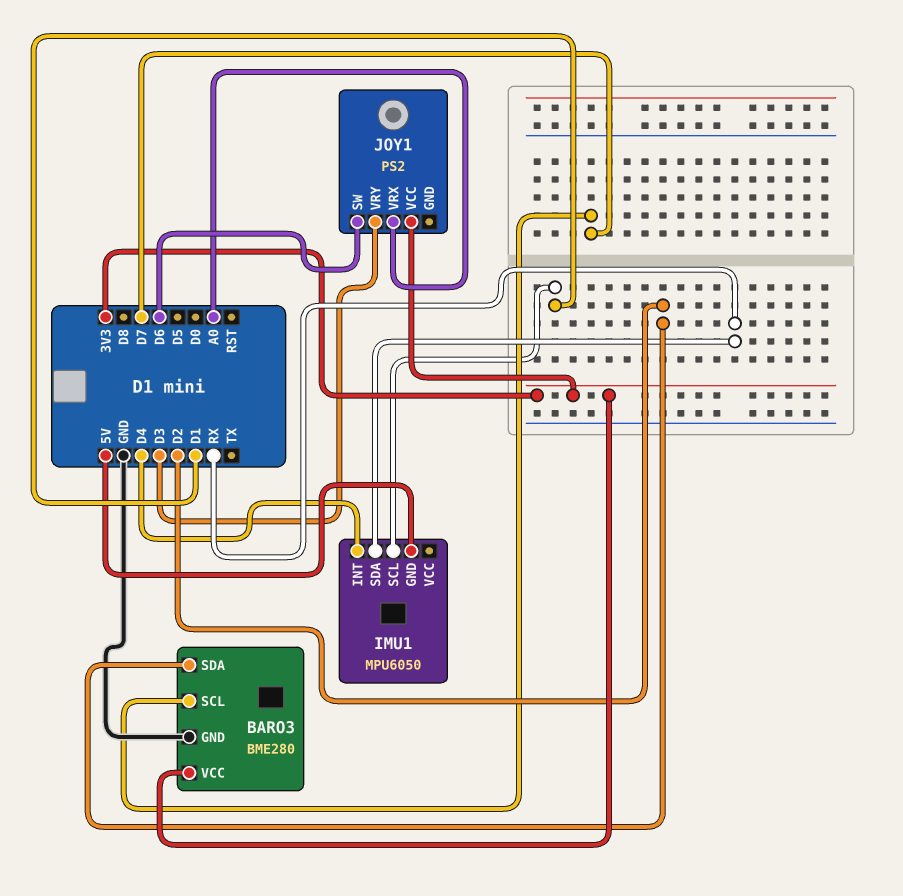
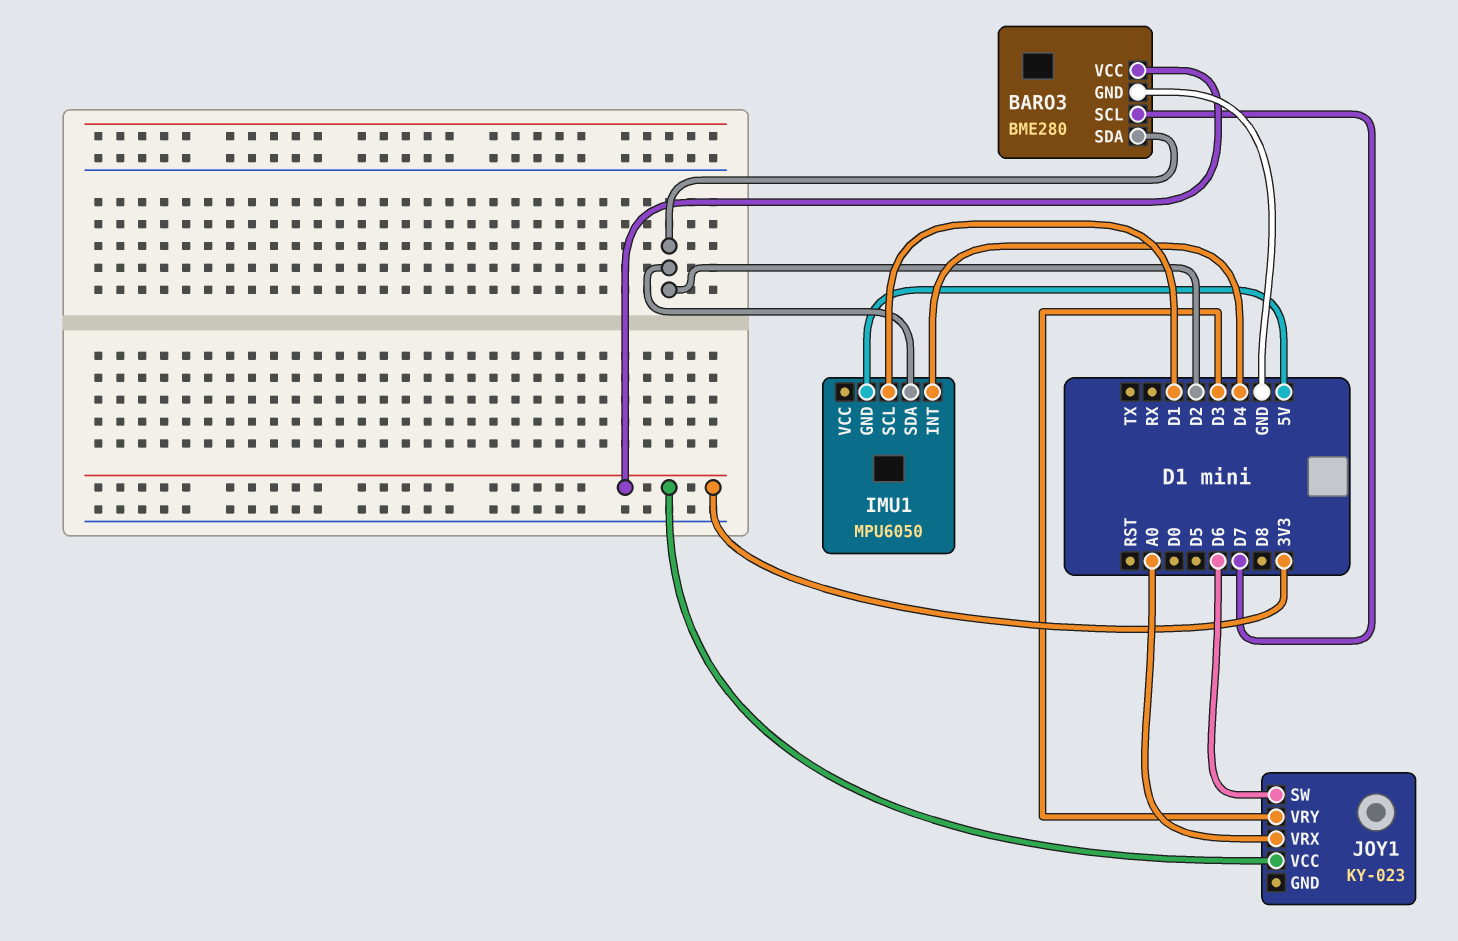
IMU1 pin SDA: RX -> D2
JOY1: PS2 -> KY-023

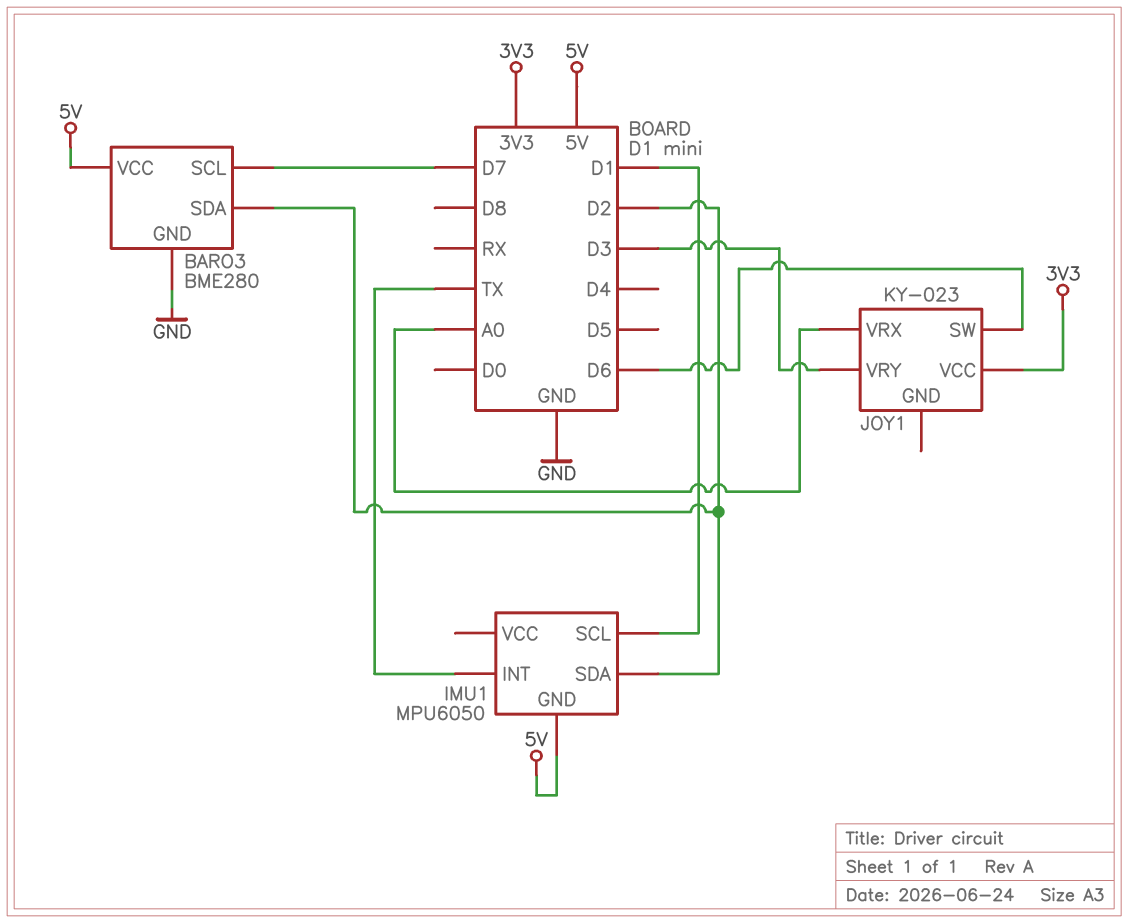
BARO3 pin VCC: 3V3 -> 5V
IMU1 pin INT: D4 -> TX

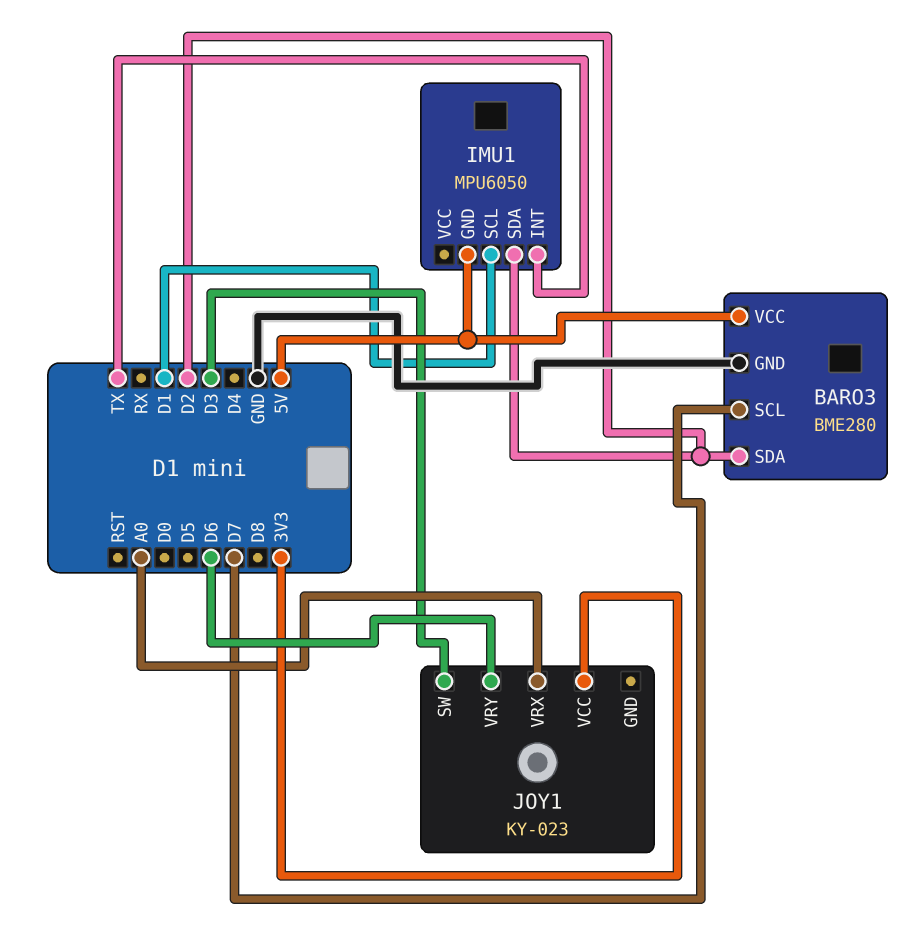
JOY1 pin SW: D6 -> D3
JOY1 pin VRY: D3 -> D6

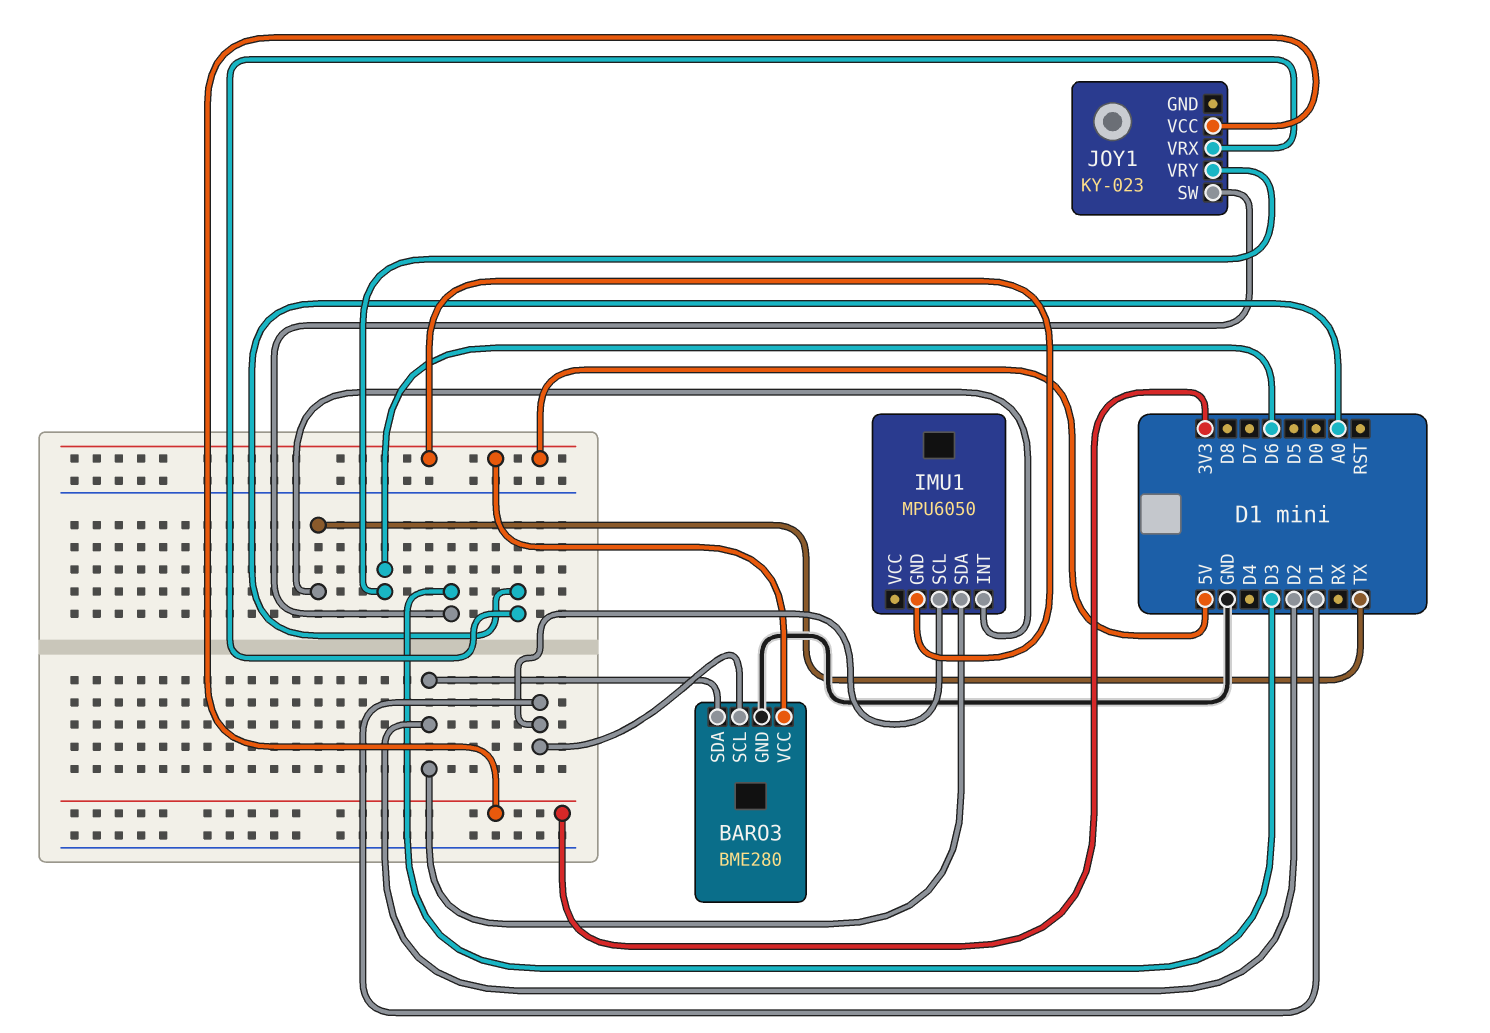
BARO3 pin SCL: D7 -> D1

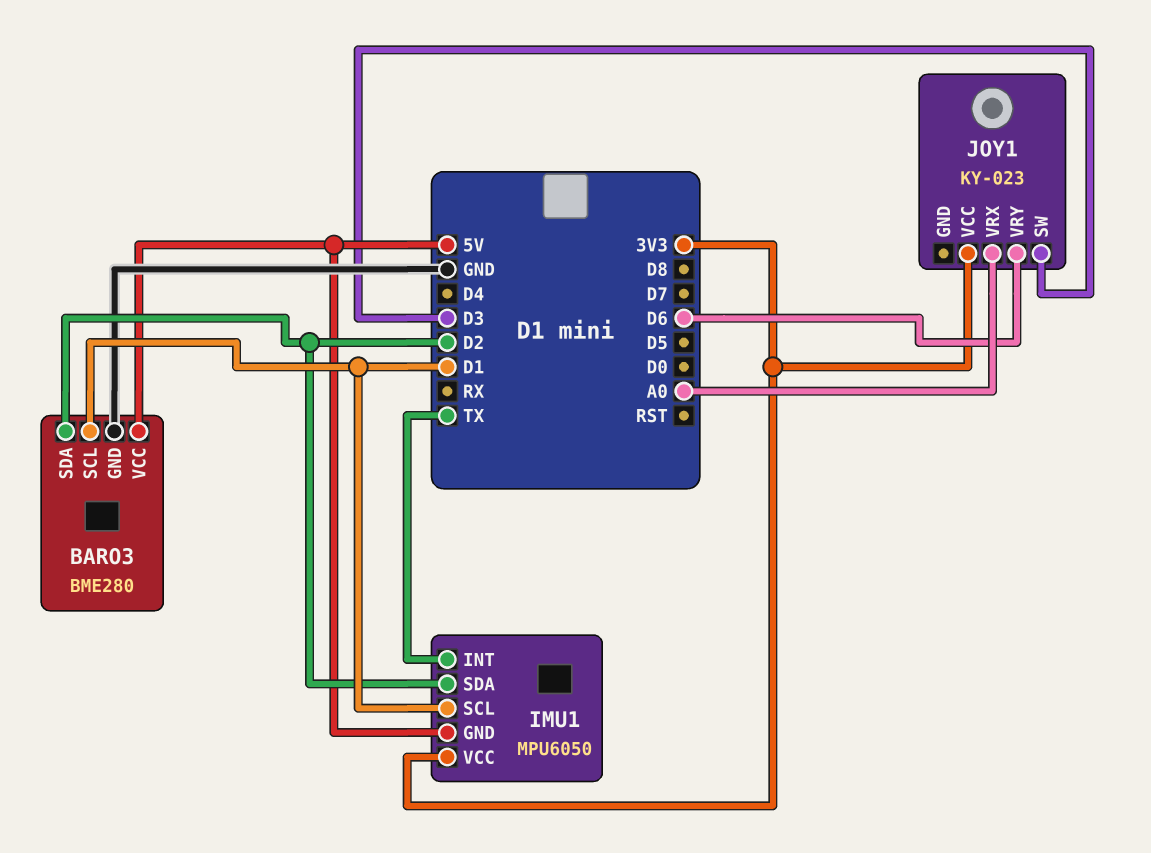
IMU1 pin VCC: none -> 3V3

